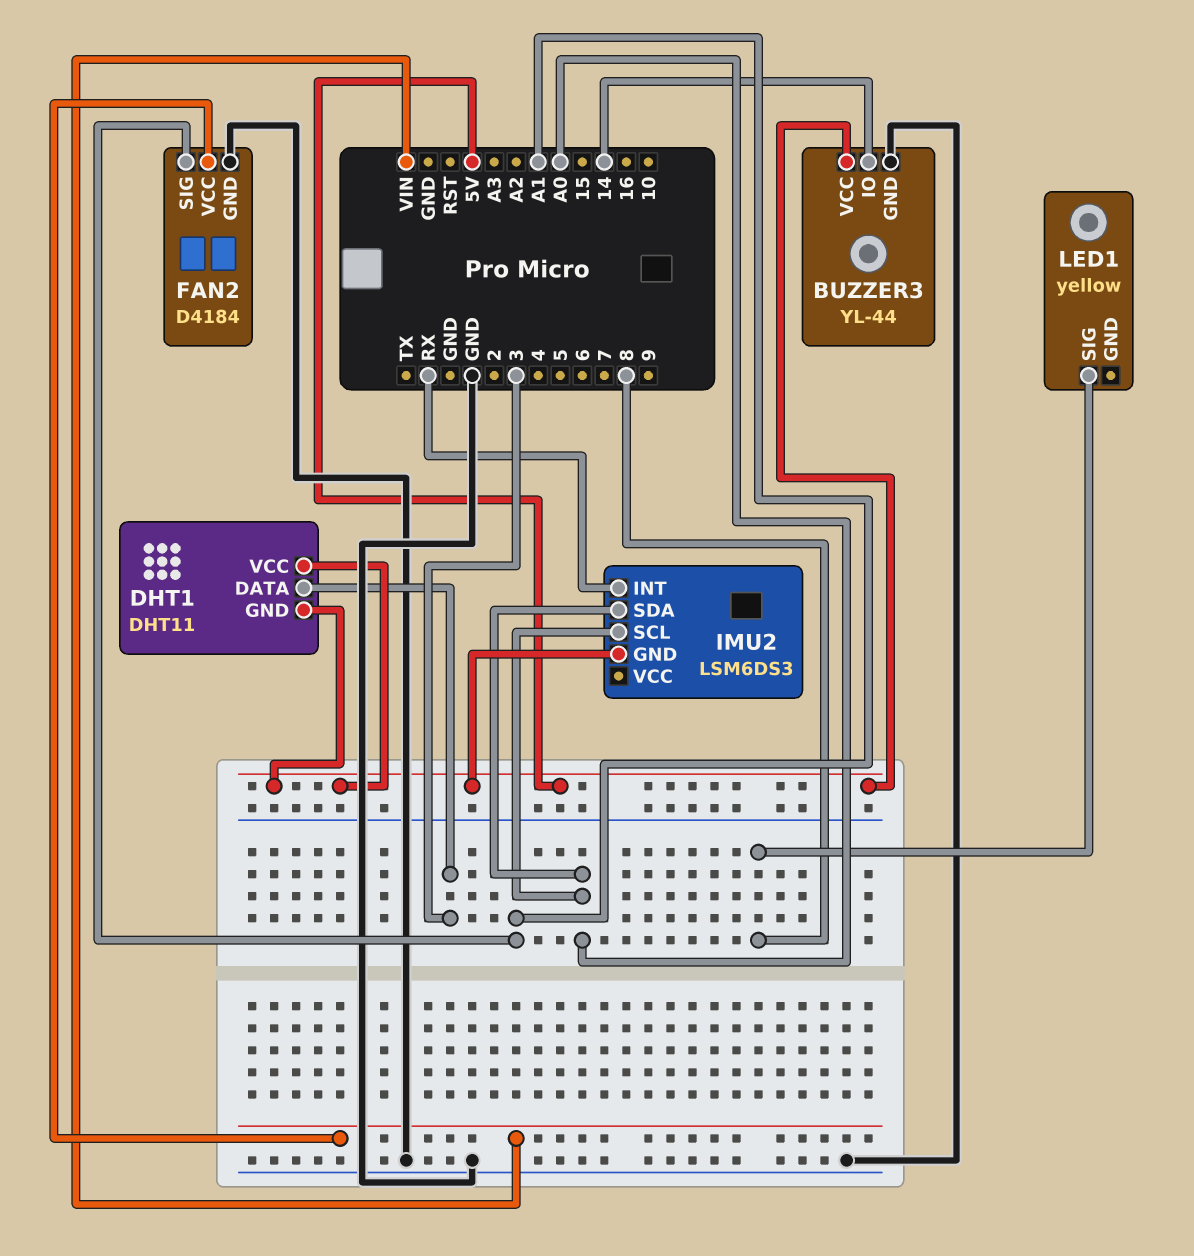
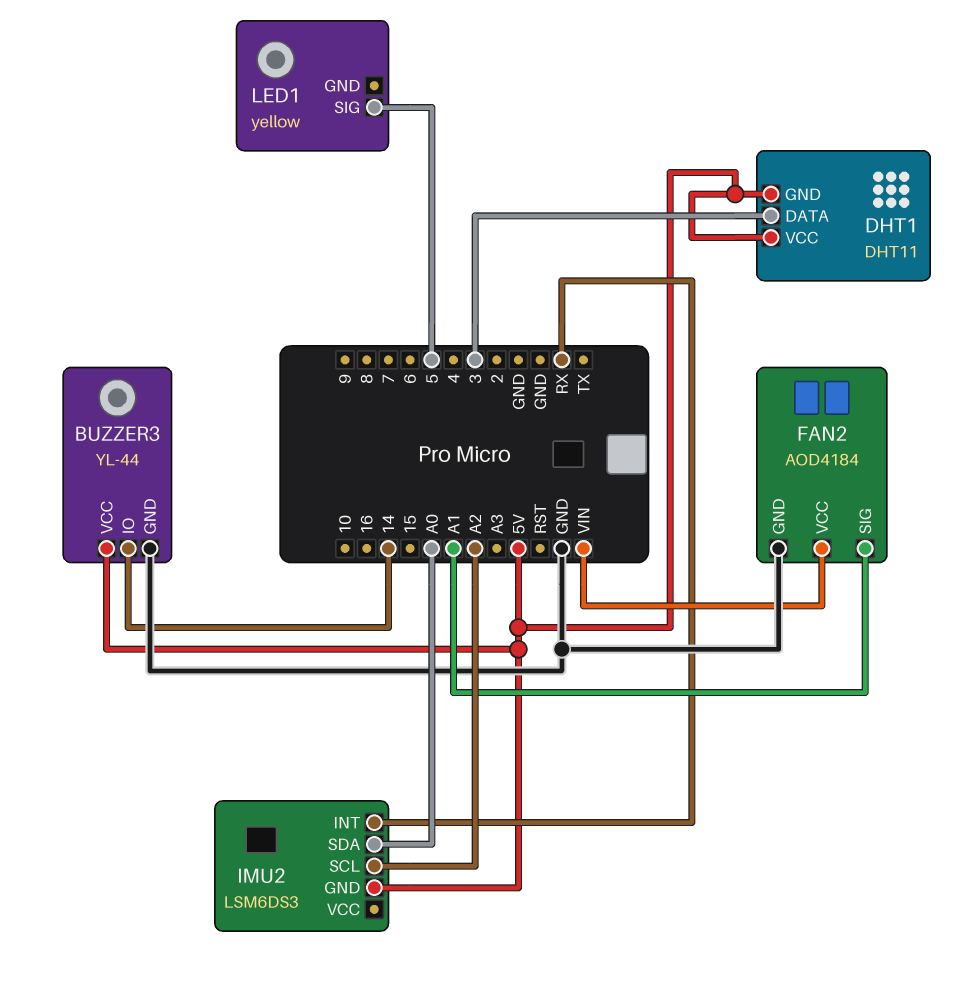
FAN2: D4184 -> AOD4184
IMU2 pin SCL: A0 -> A2
LED1 pin SIG: 8 -> 5

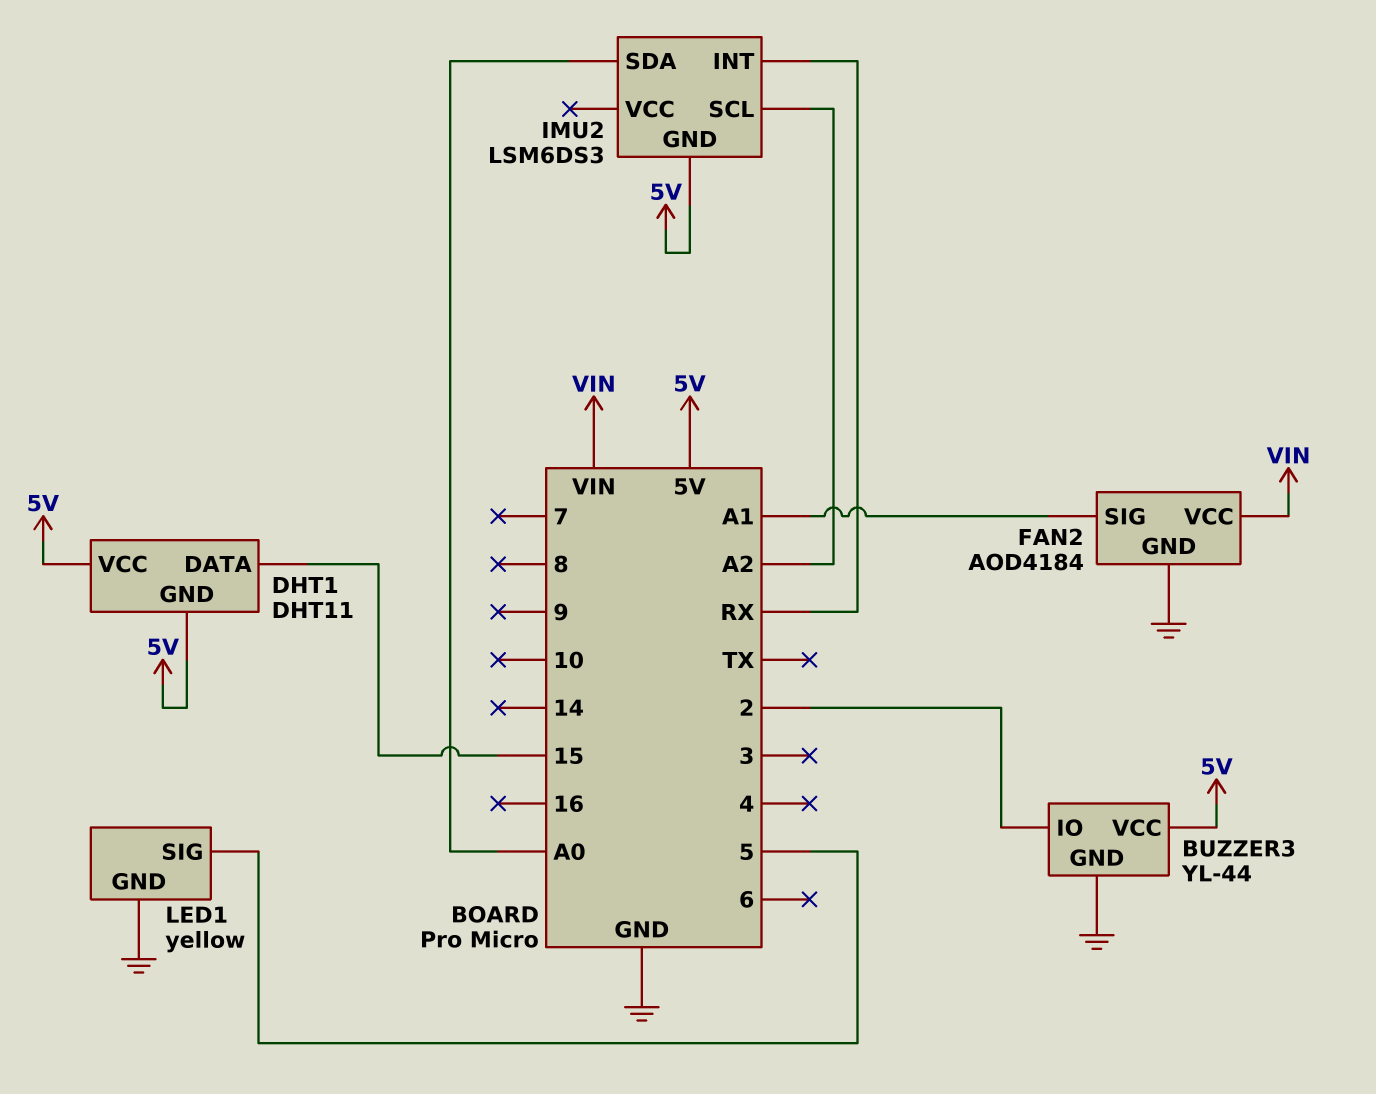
BUZZER3 pin IO: 14 -> 2
DHT1 pin DATA: 3 -> 15
LED1 pin GND: none -> GND

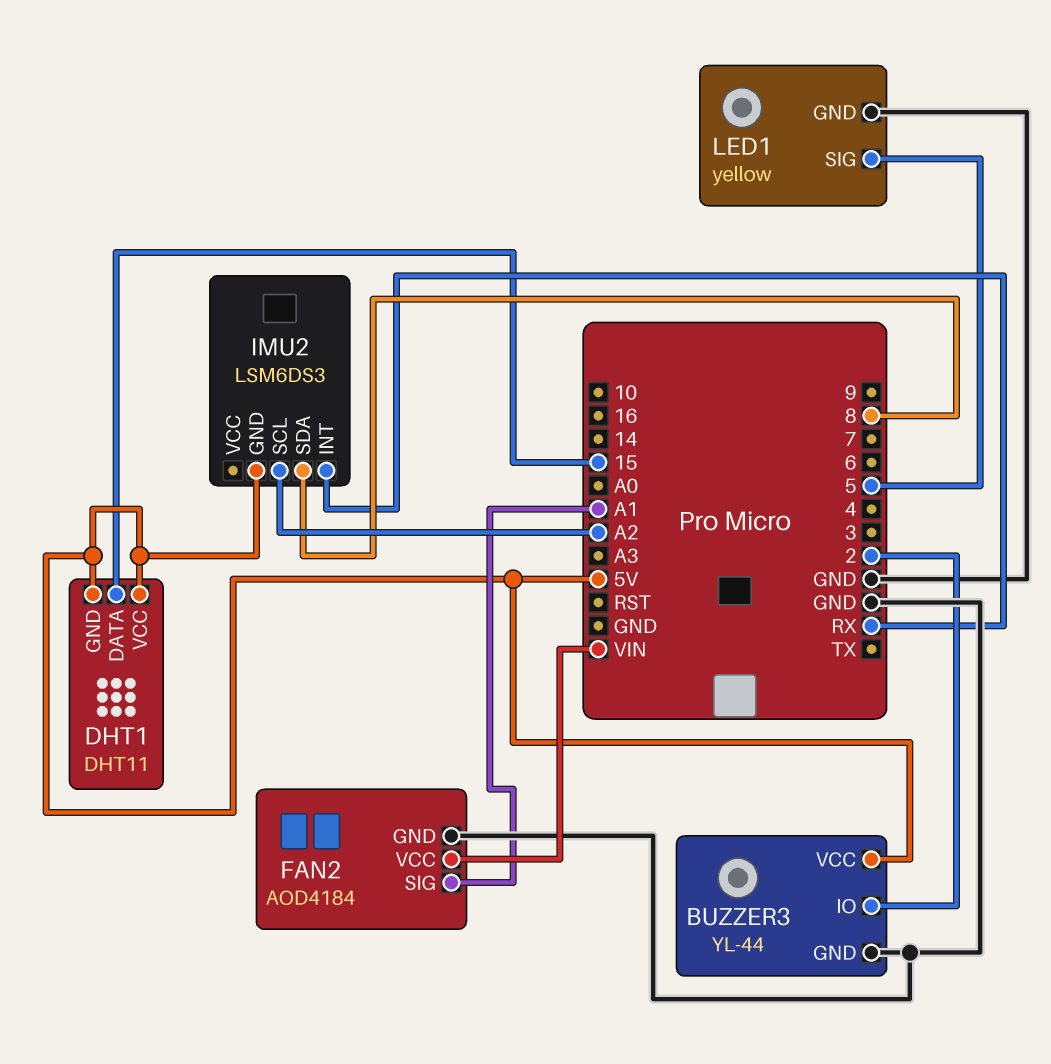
IMU2 pin SDA: A0 -> 8

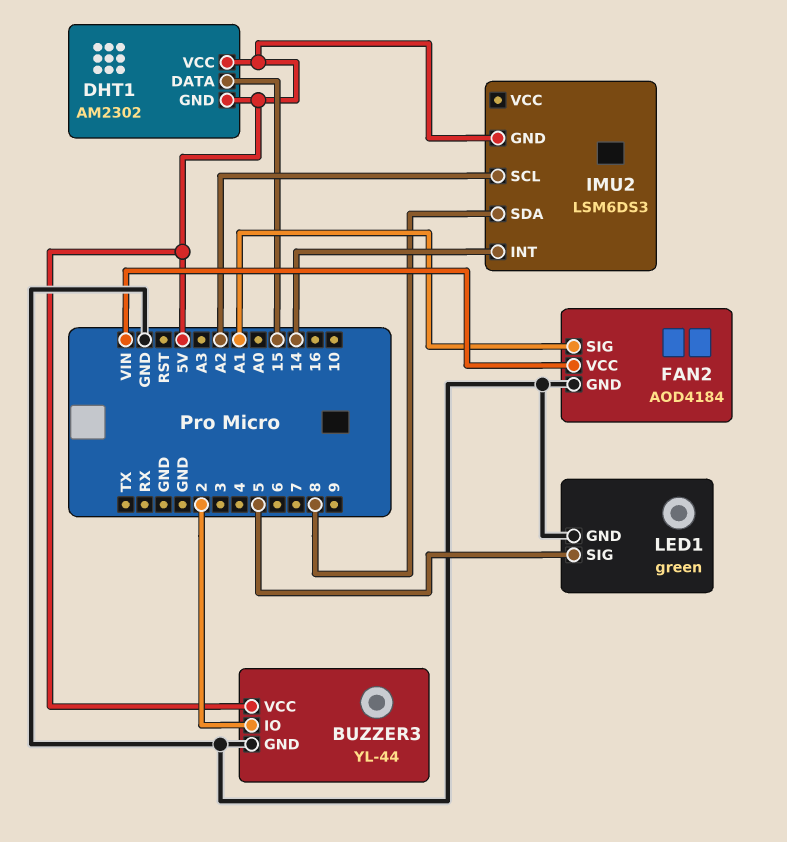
DHT1: DHT11 -> AM2302
IMU2 pin INT: RX -> 14
LED1: yellow -> green

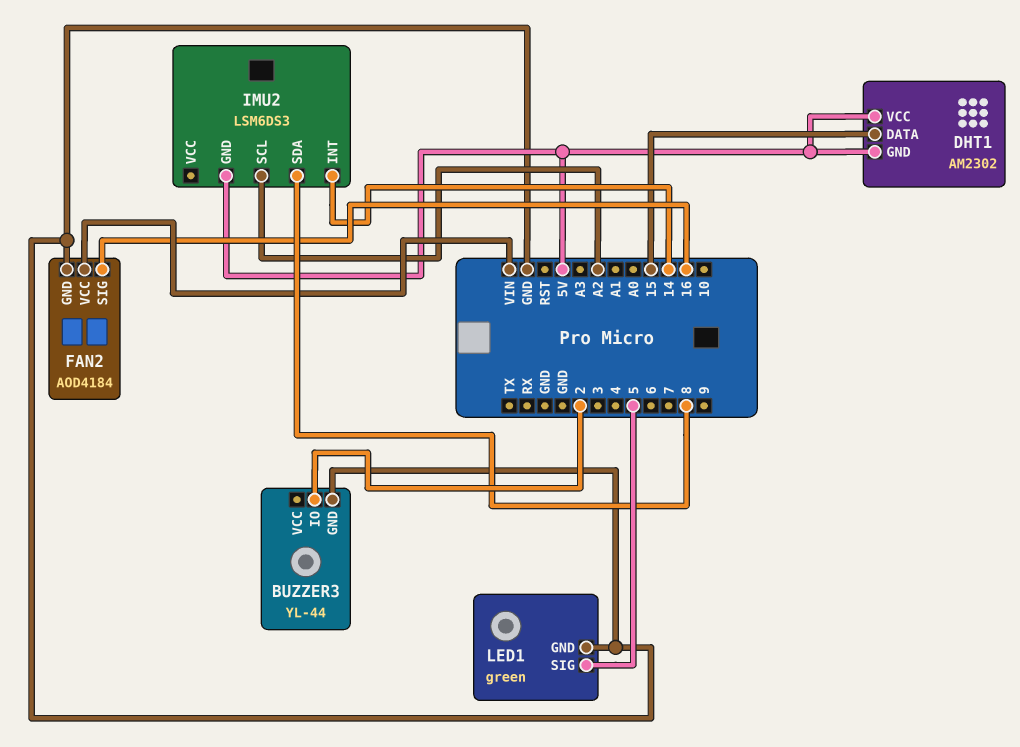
BUZZER3 pin VCC: 5V -> none
FAN2 pin SIG: A1 -> 16

